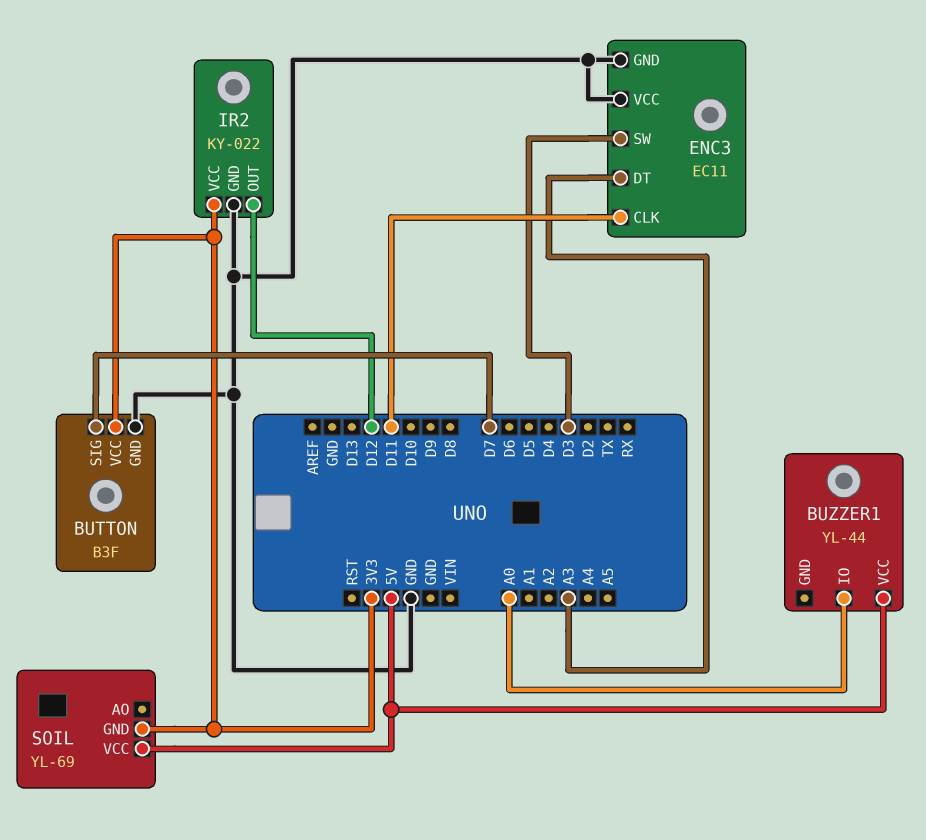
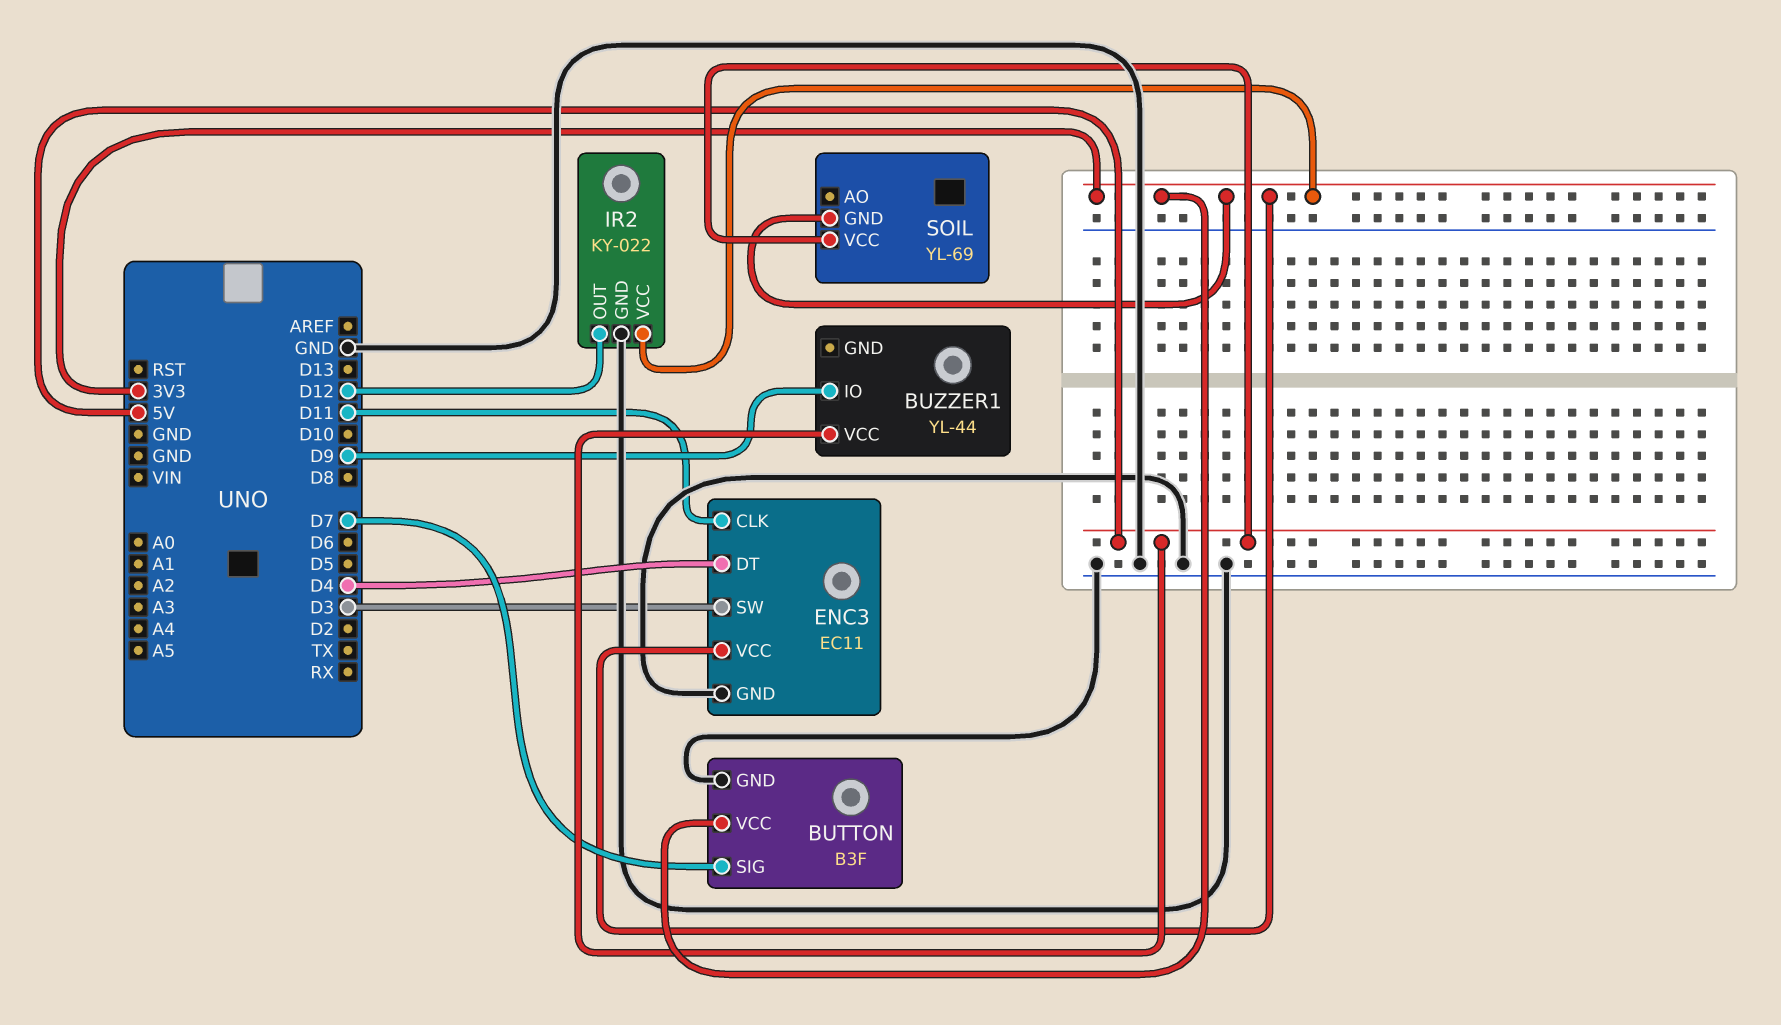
BUZZER1 pin IO: A0 -> D9
ENC3 pin DT: A3 -> D4
ENC3 pin VCC: GND -> 3V3

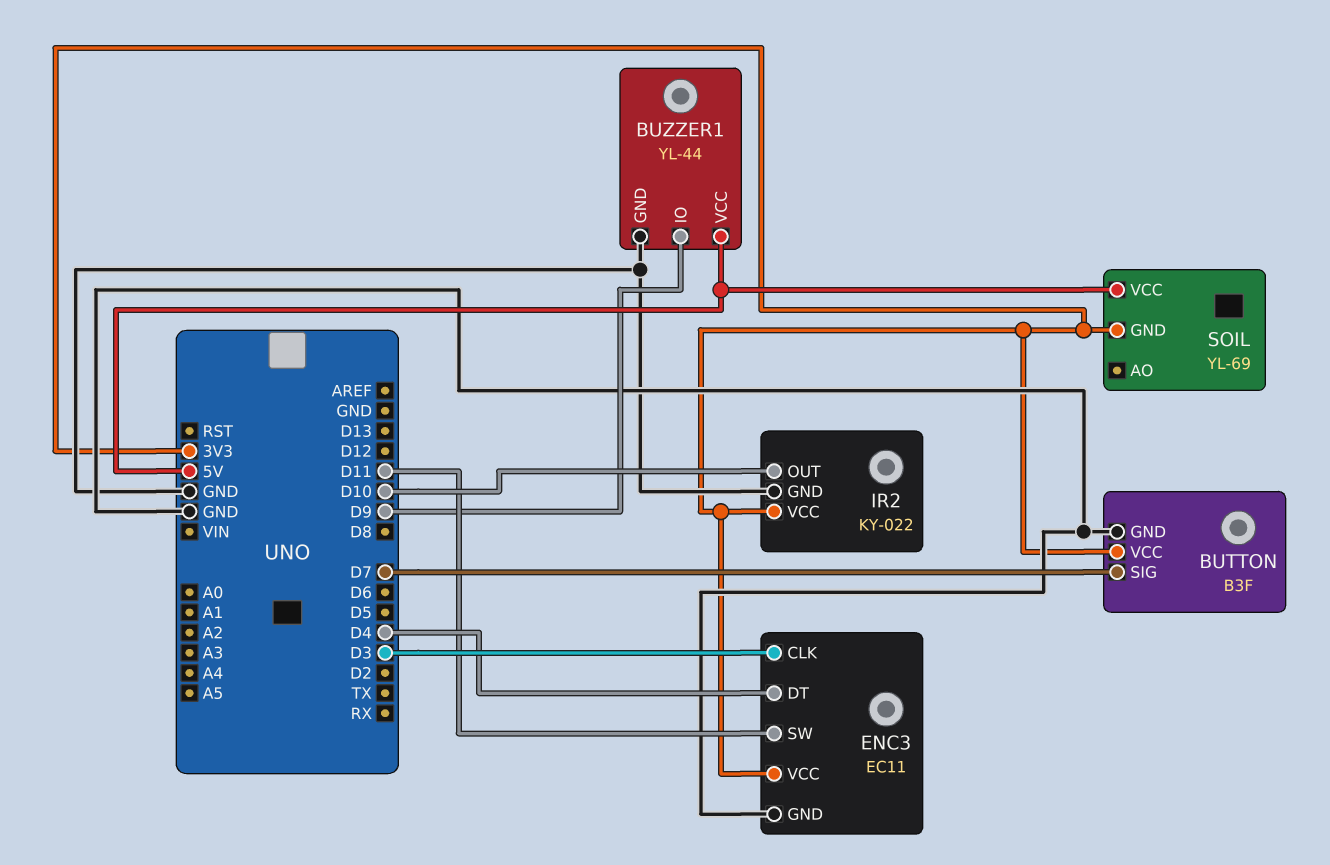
BUZZER1 pin GND: none -> GND
ENC3 pin CLK: D11 -> D3
ENC3 pin SW: D3 -> D11
IR2 pin OUT: D12 -> D10

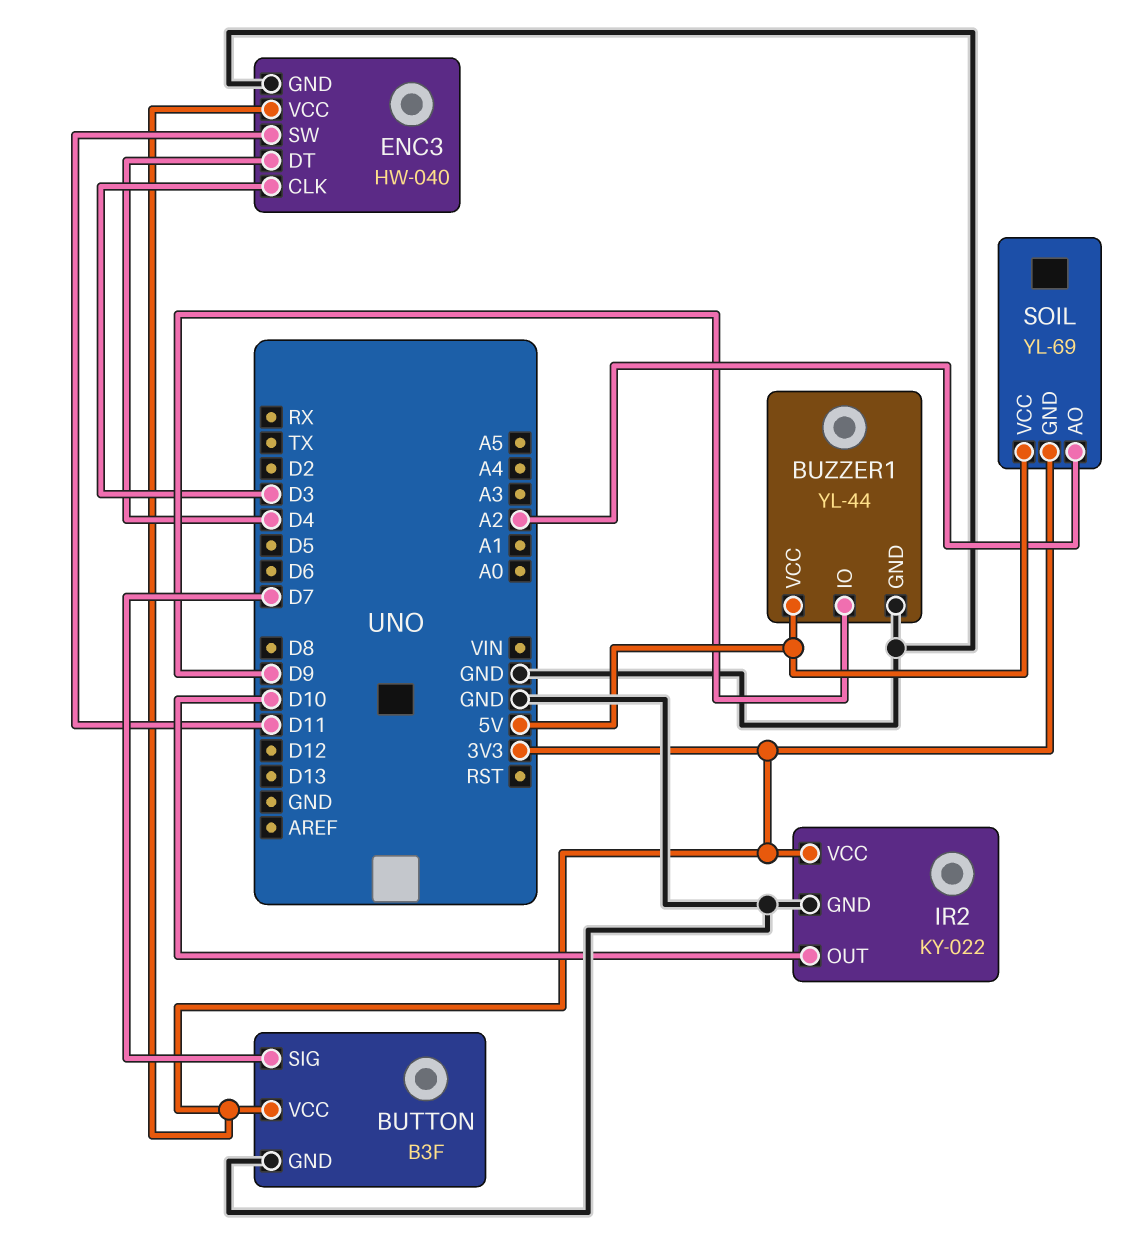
ENC3: EC11 -> HW-040
SOIL pin AO: none -> A2

